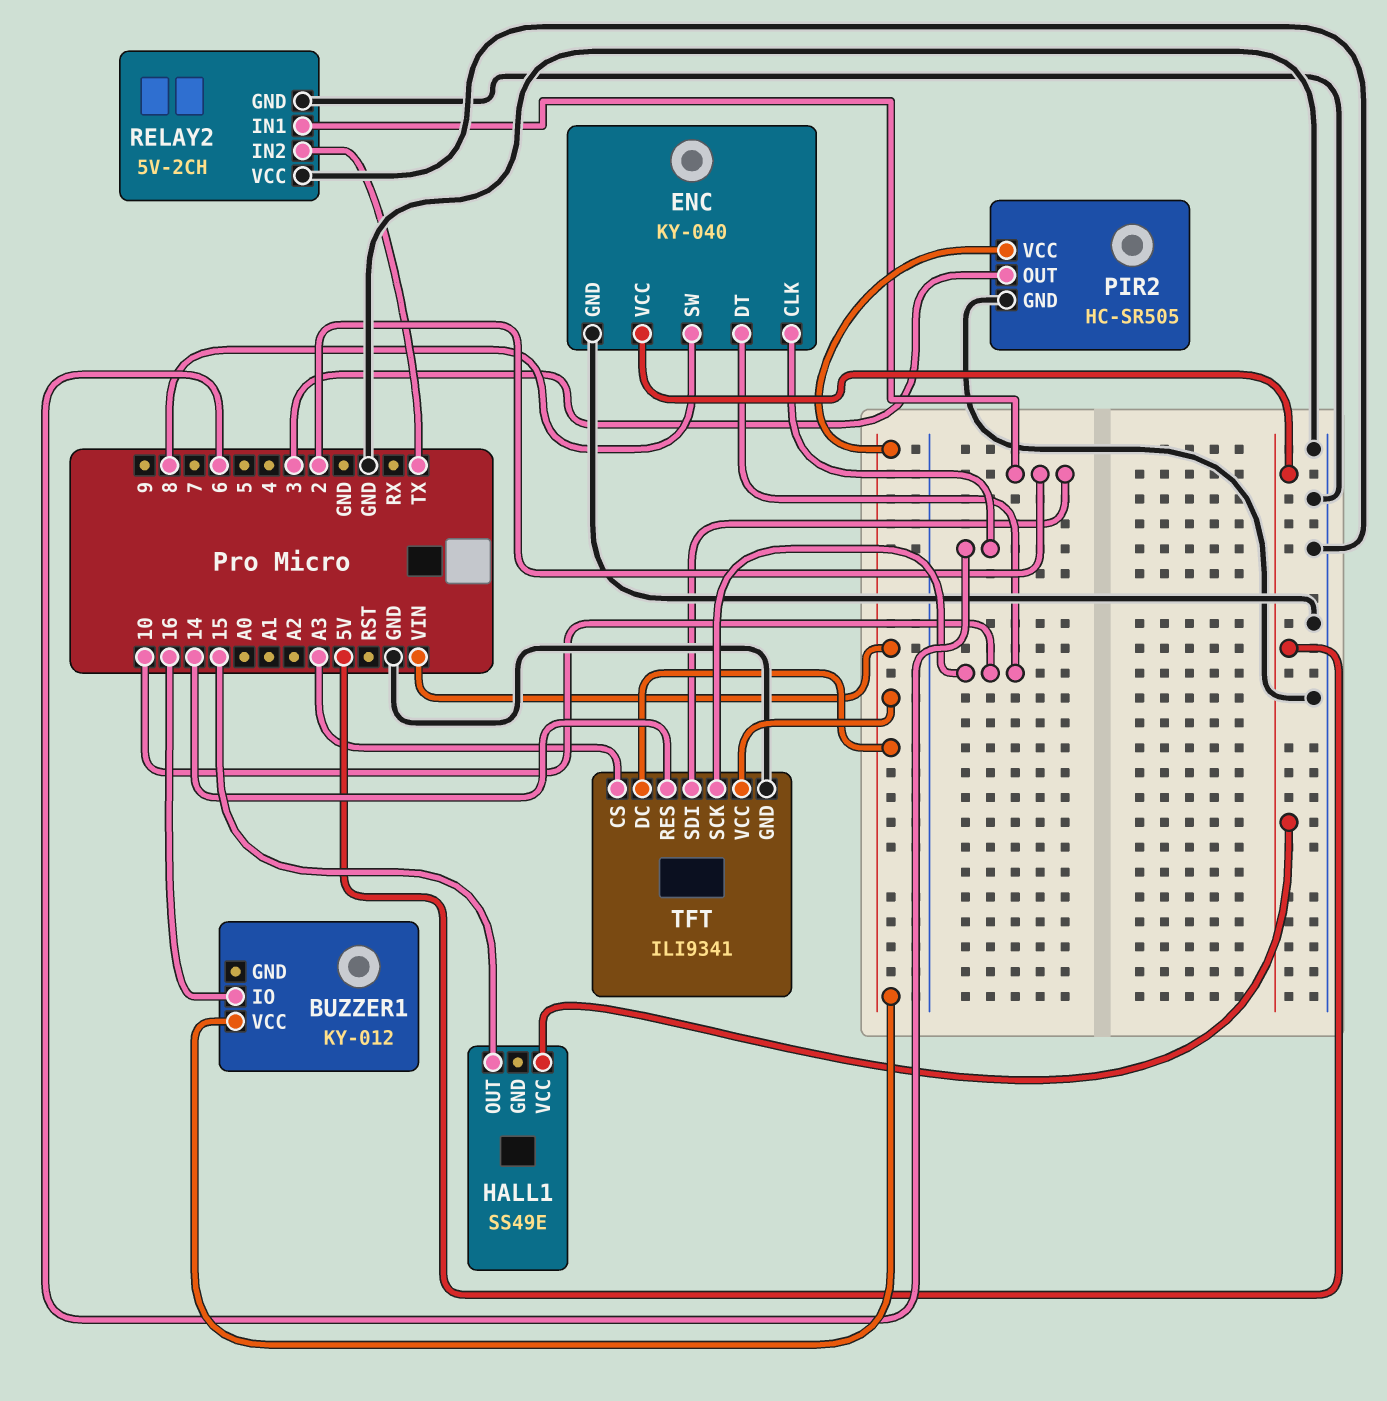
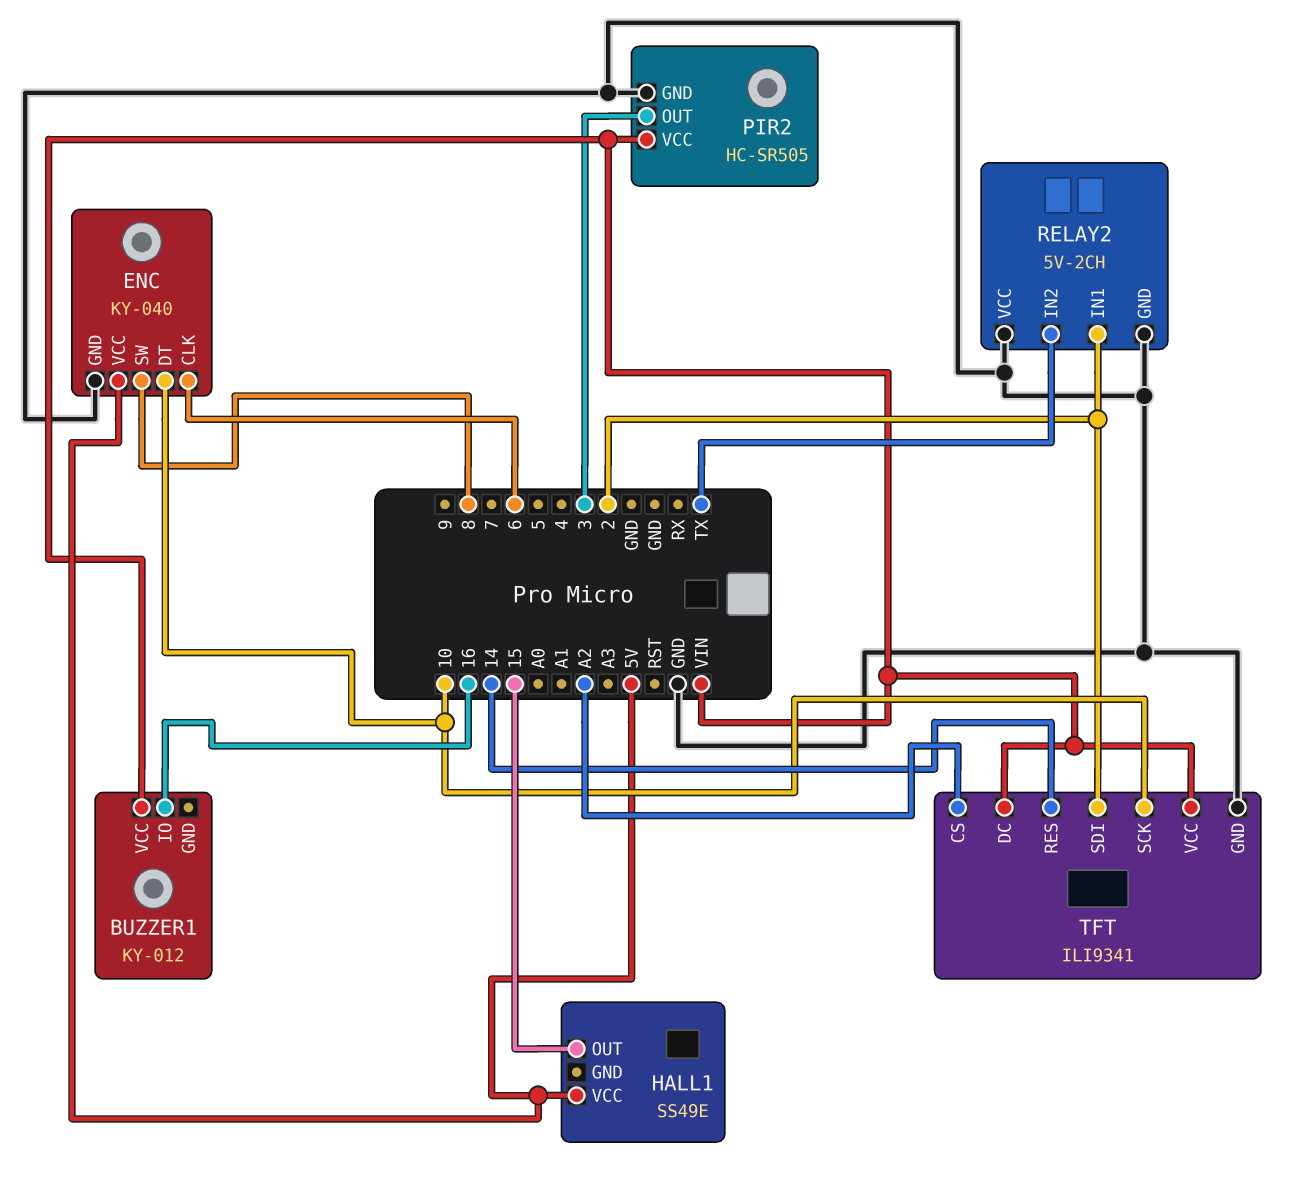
TFT pin CS: A3 -> A2

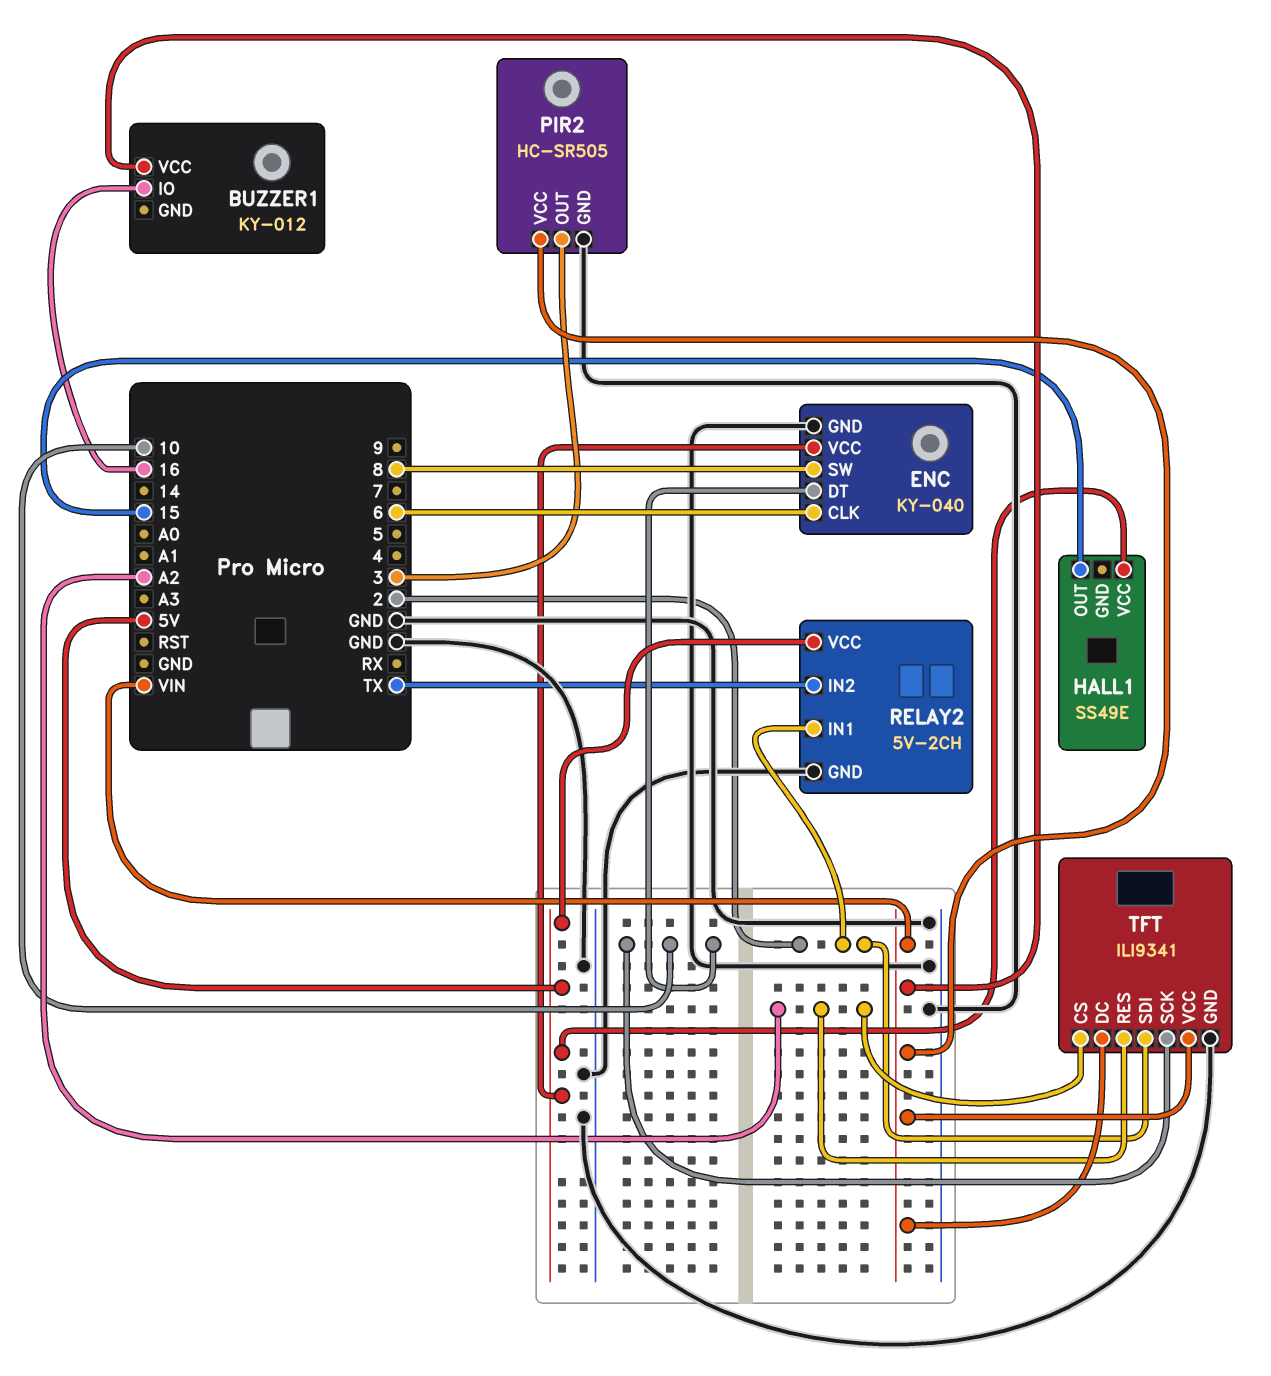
RELAY2 pin VCC: GND -> 5V
TFT pin RES: 14 -> A2

